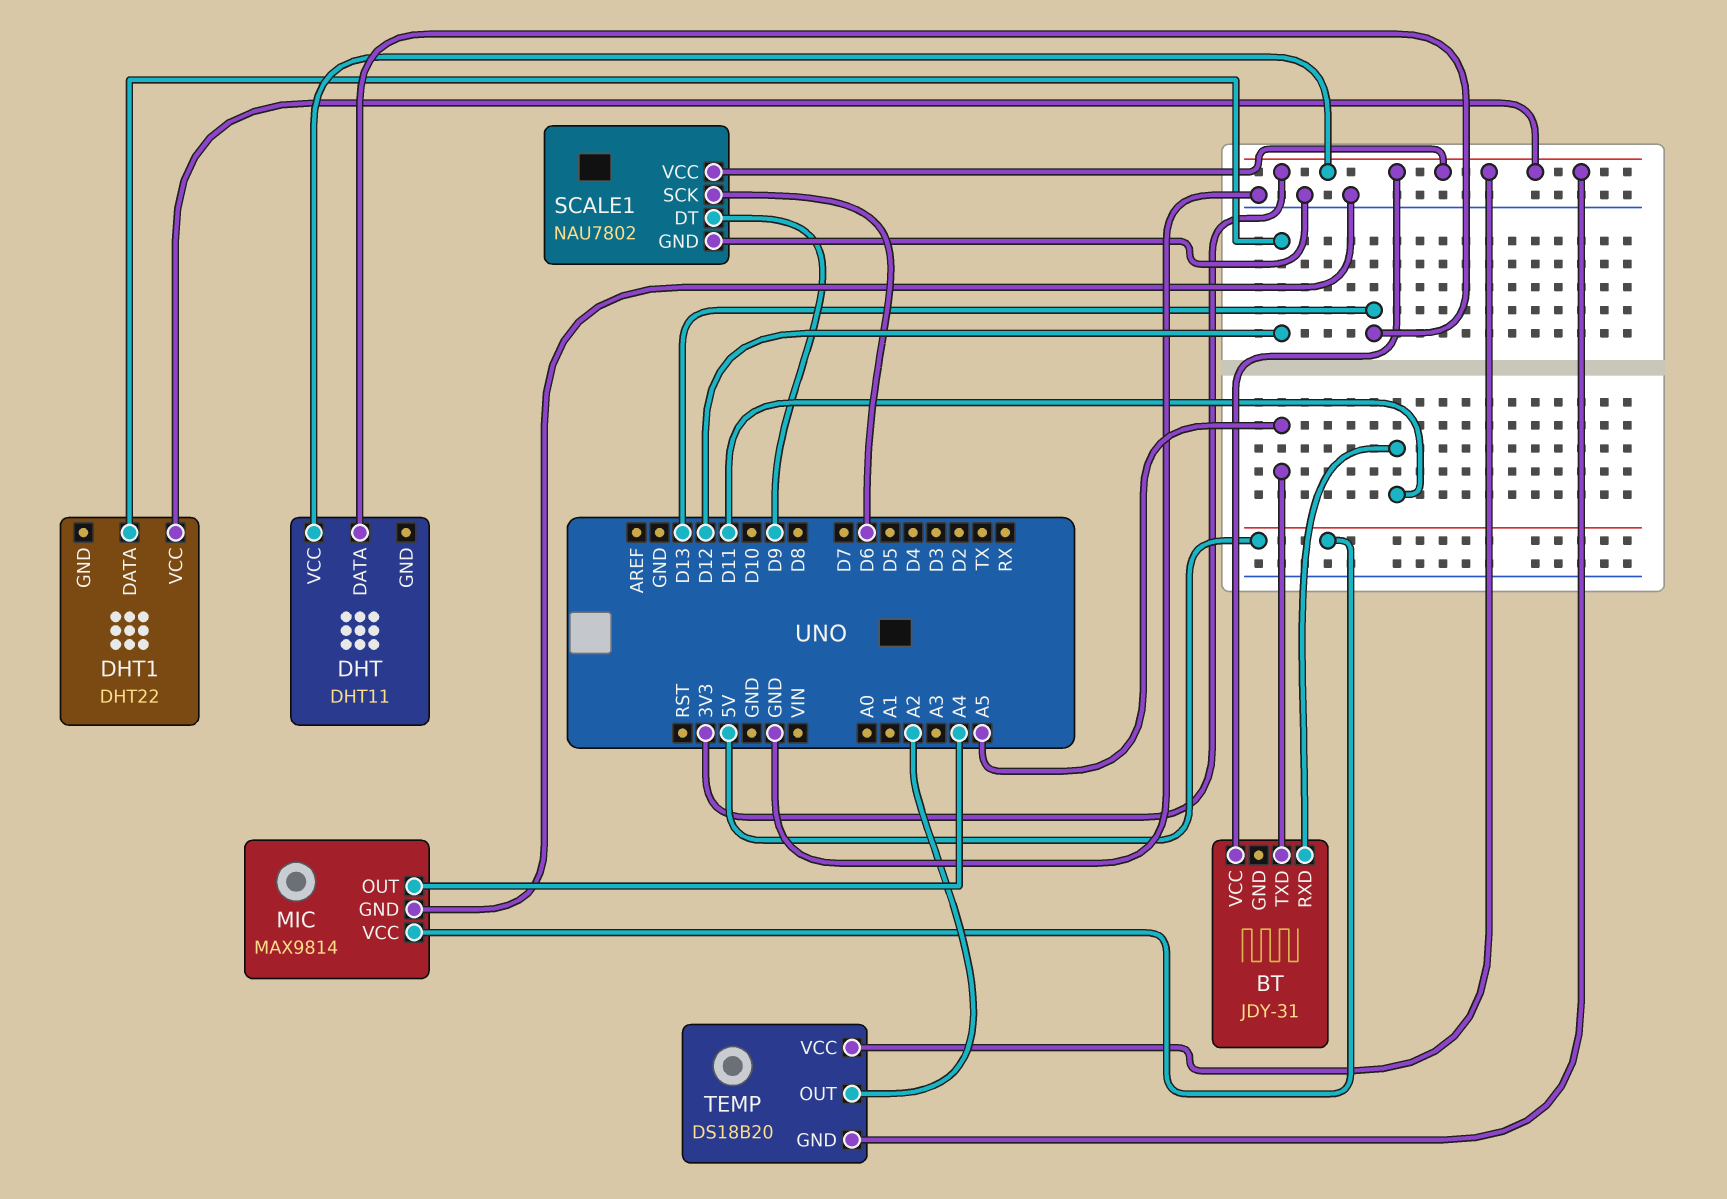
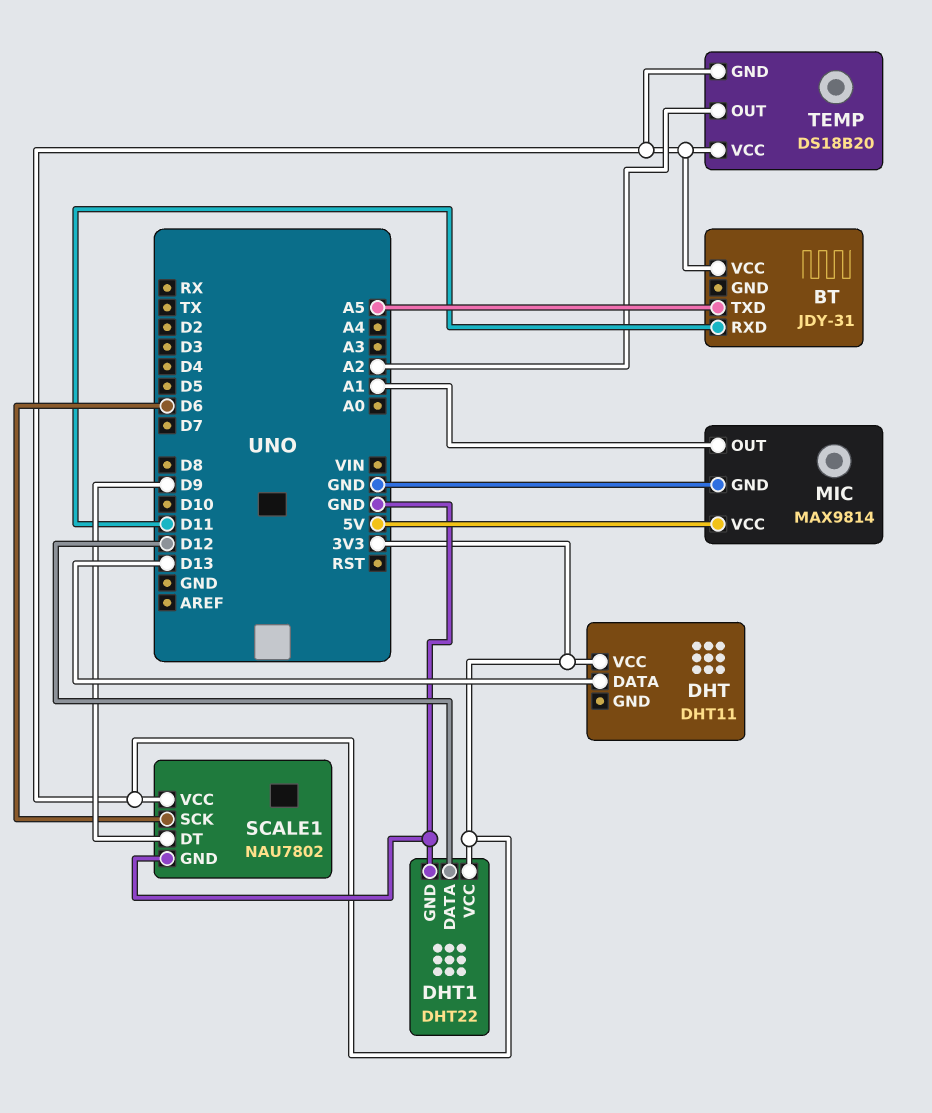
DHT1 pin GND: none -> GND
MIC pin OUT: A4 -> A1

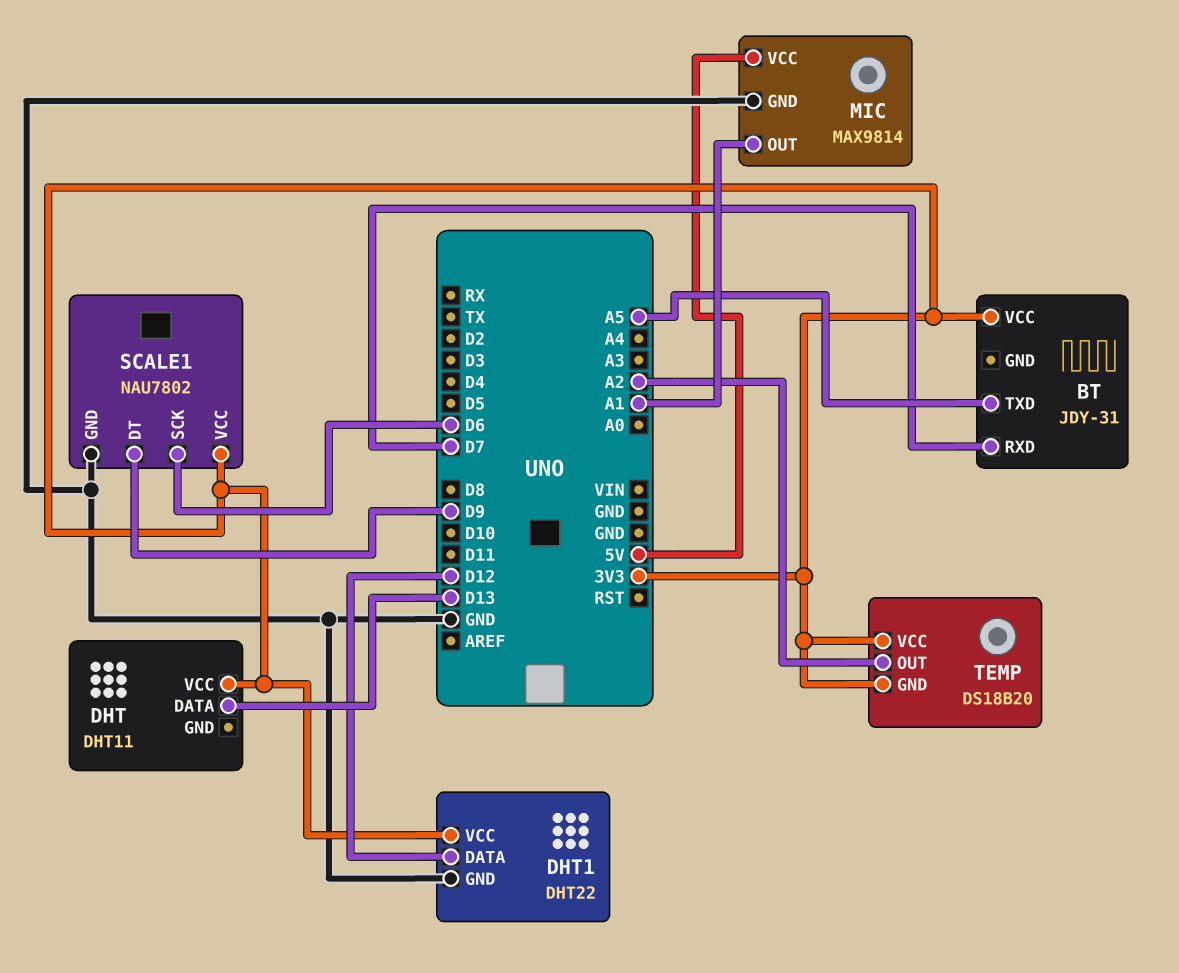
BT pin RXD: D11 -> D7

